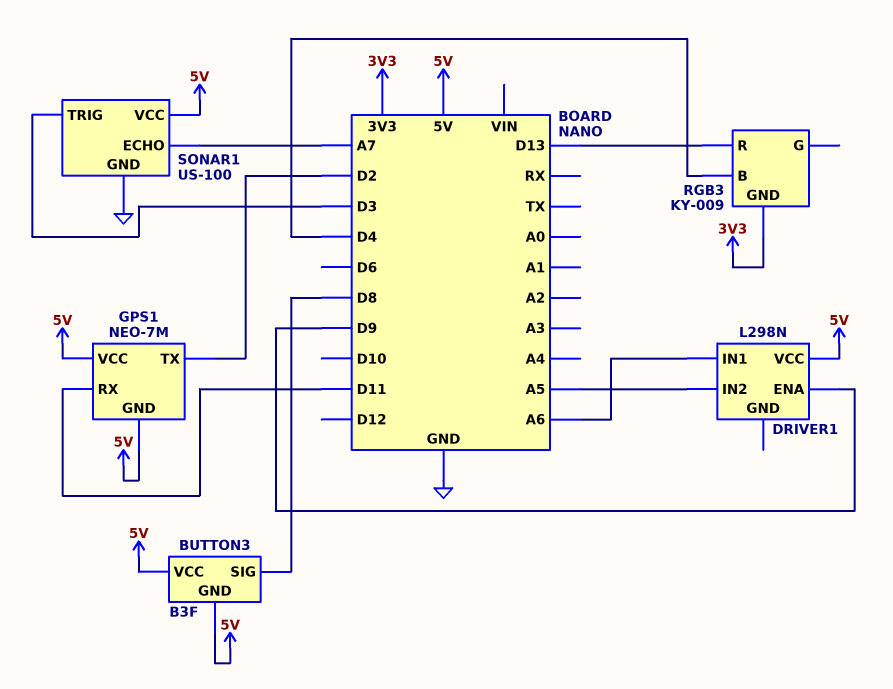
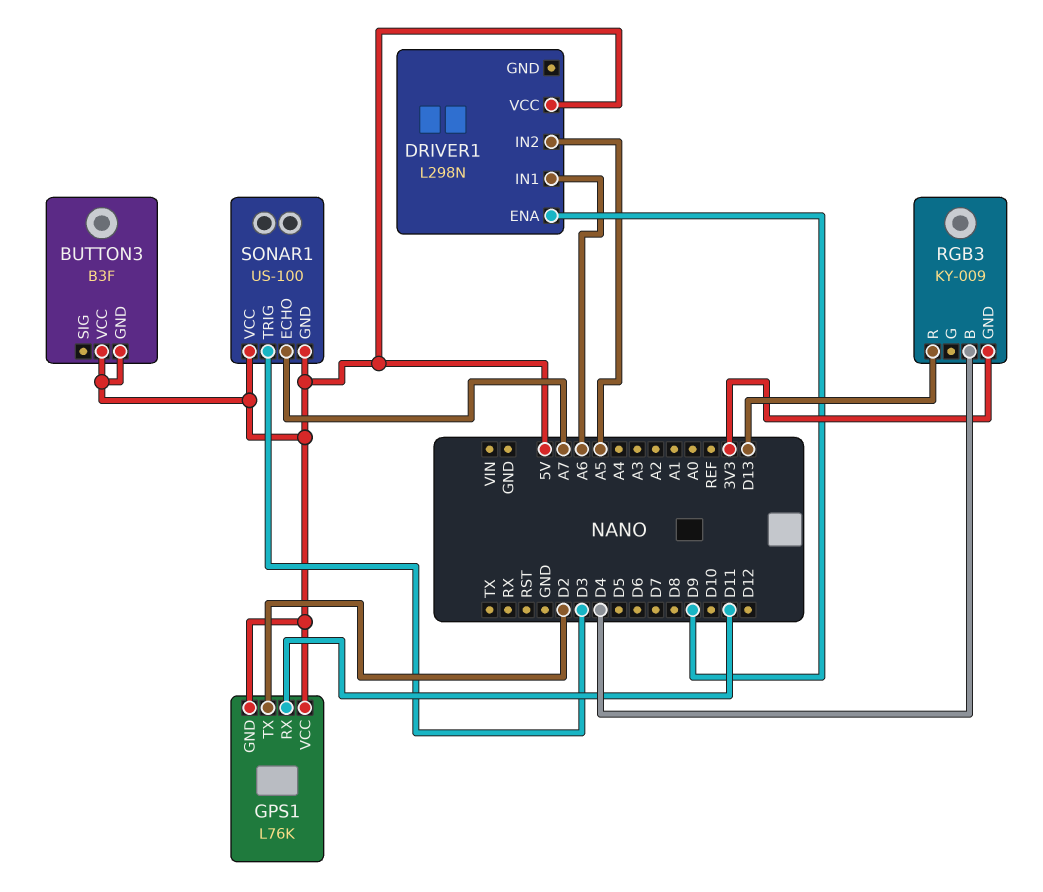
BUTTON3 pin SIG: D8 -> none
GPS1: NEO-7M -> L76K
SONAR1 pin GND: GND -> 5V

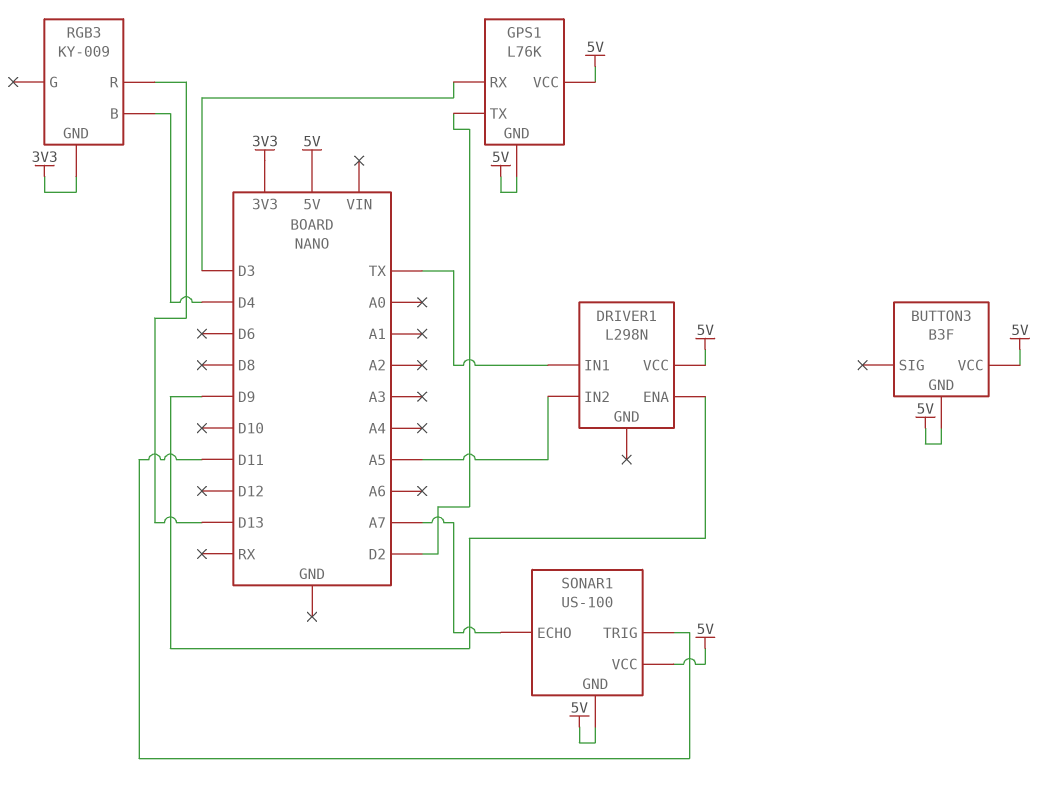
DRIVER1 pin IN1: A6 -> TX
GPS1 pin RX: D11 -> D3
SONAR1 pin TRIG: D3 -> D11

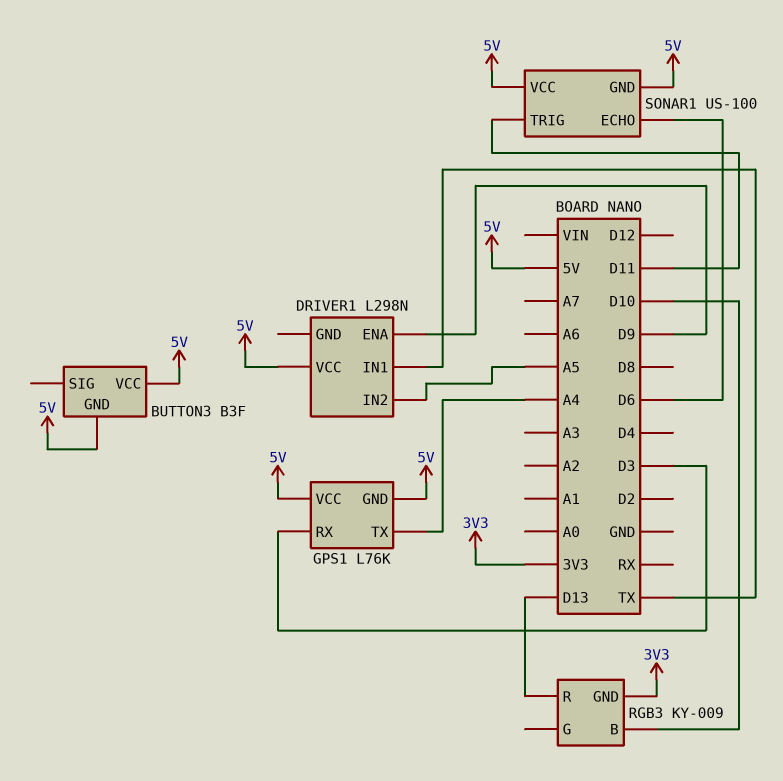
GPS1 pin TX: D2 -> A4
RGB3 pin B: D4 -> D10
SONAR1 pin ECHO: A7 -> D6

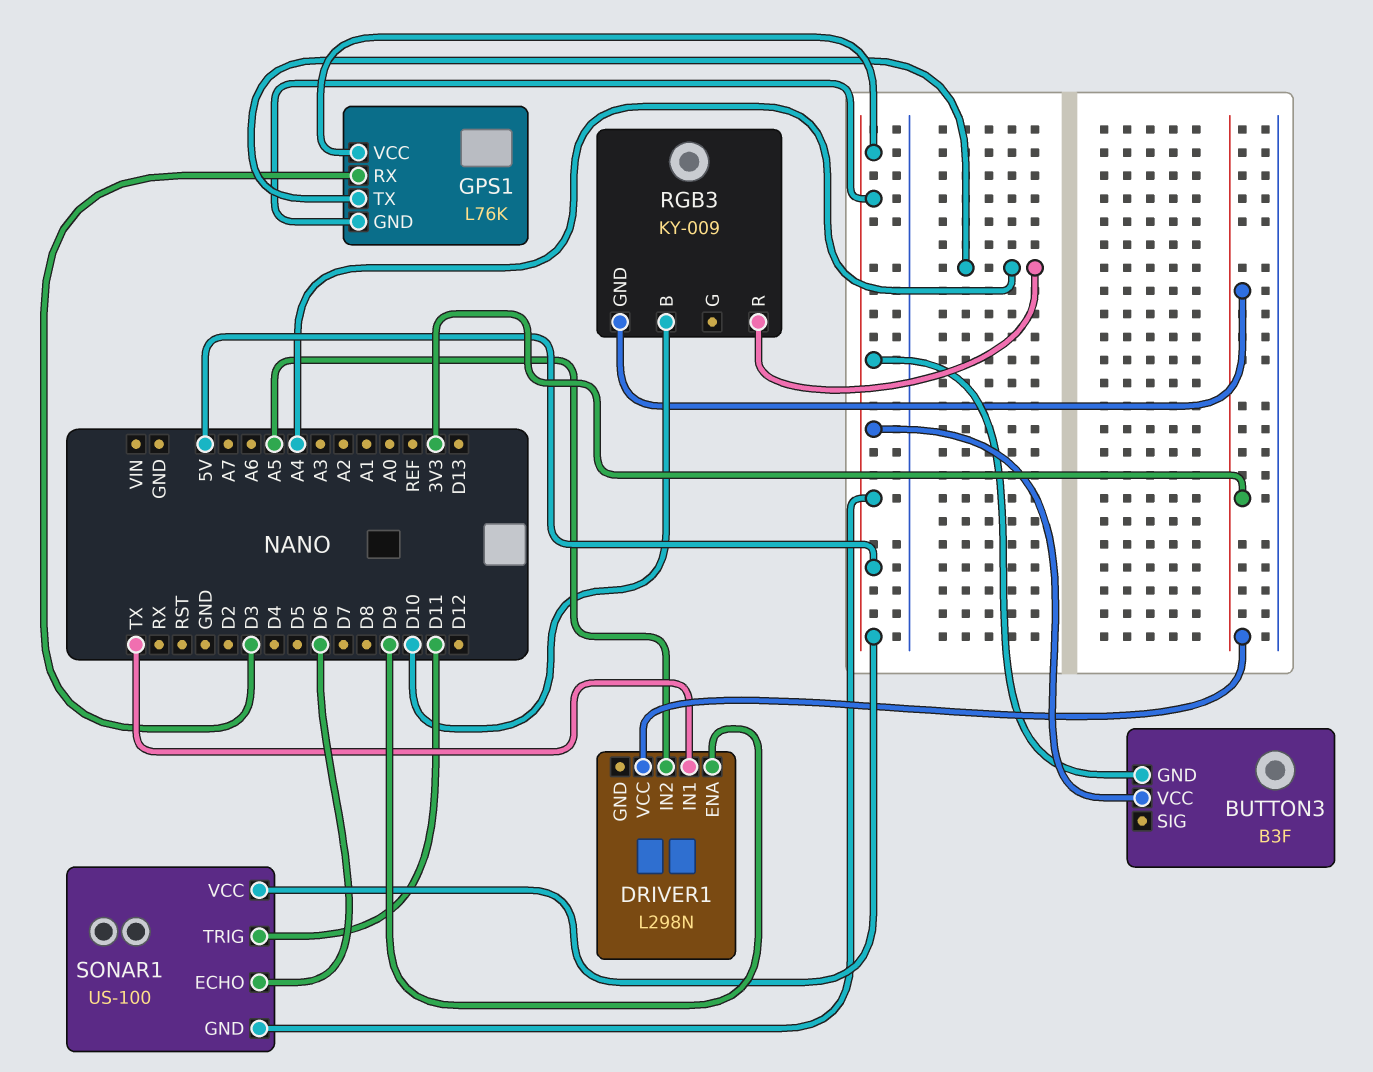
DRIVER1 pin VCC: 5V -> 3V3
RGB3 pin R: D13 -> A4

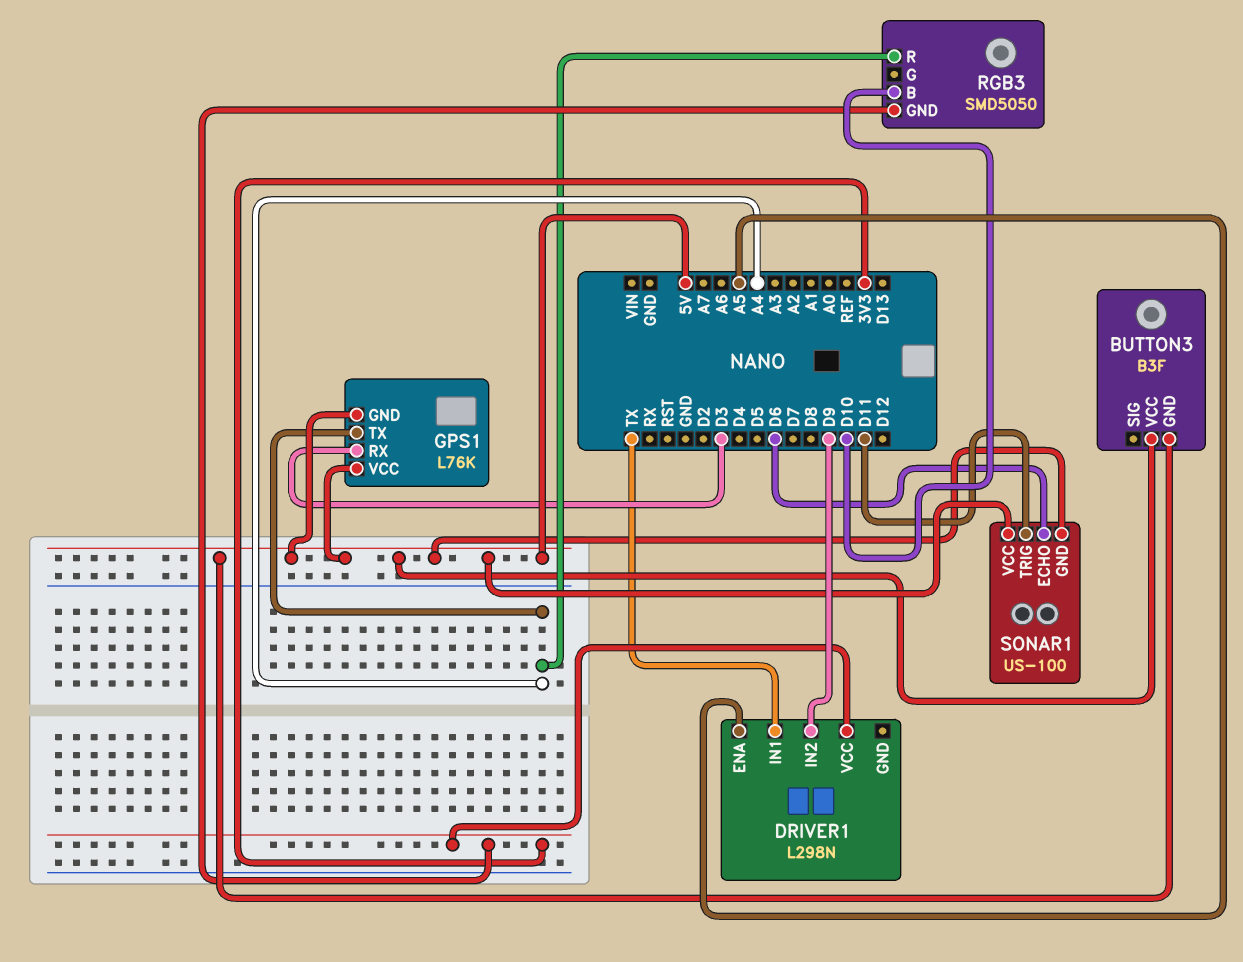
DRIVER1 pin ENA: D9 -> A5
DRIVER1 pin IN2: A5 -> D9
RGB3: KY-009 -> SMD5050

